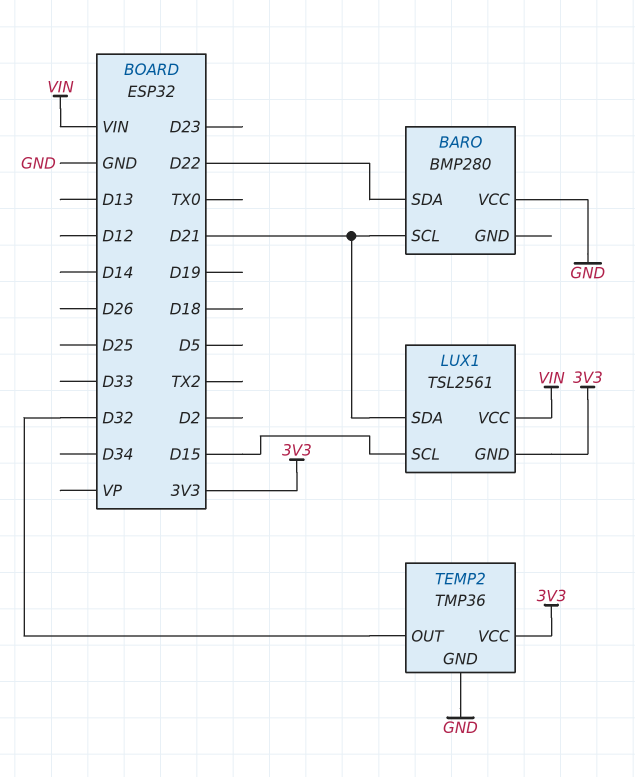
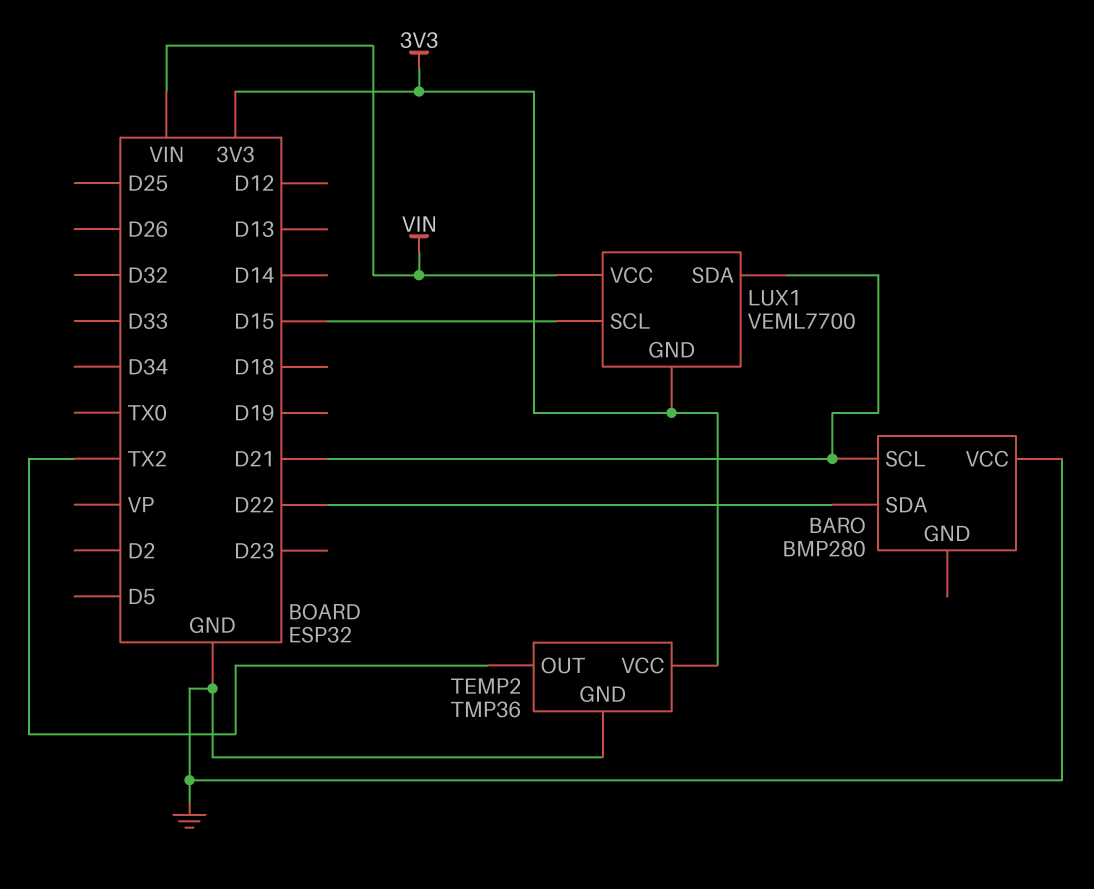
LUX1: TSL2561 -> VEML7700
TEMP2 pin OUT: D32 -> TX2

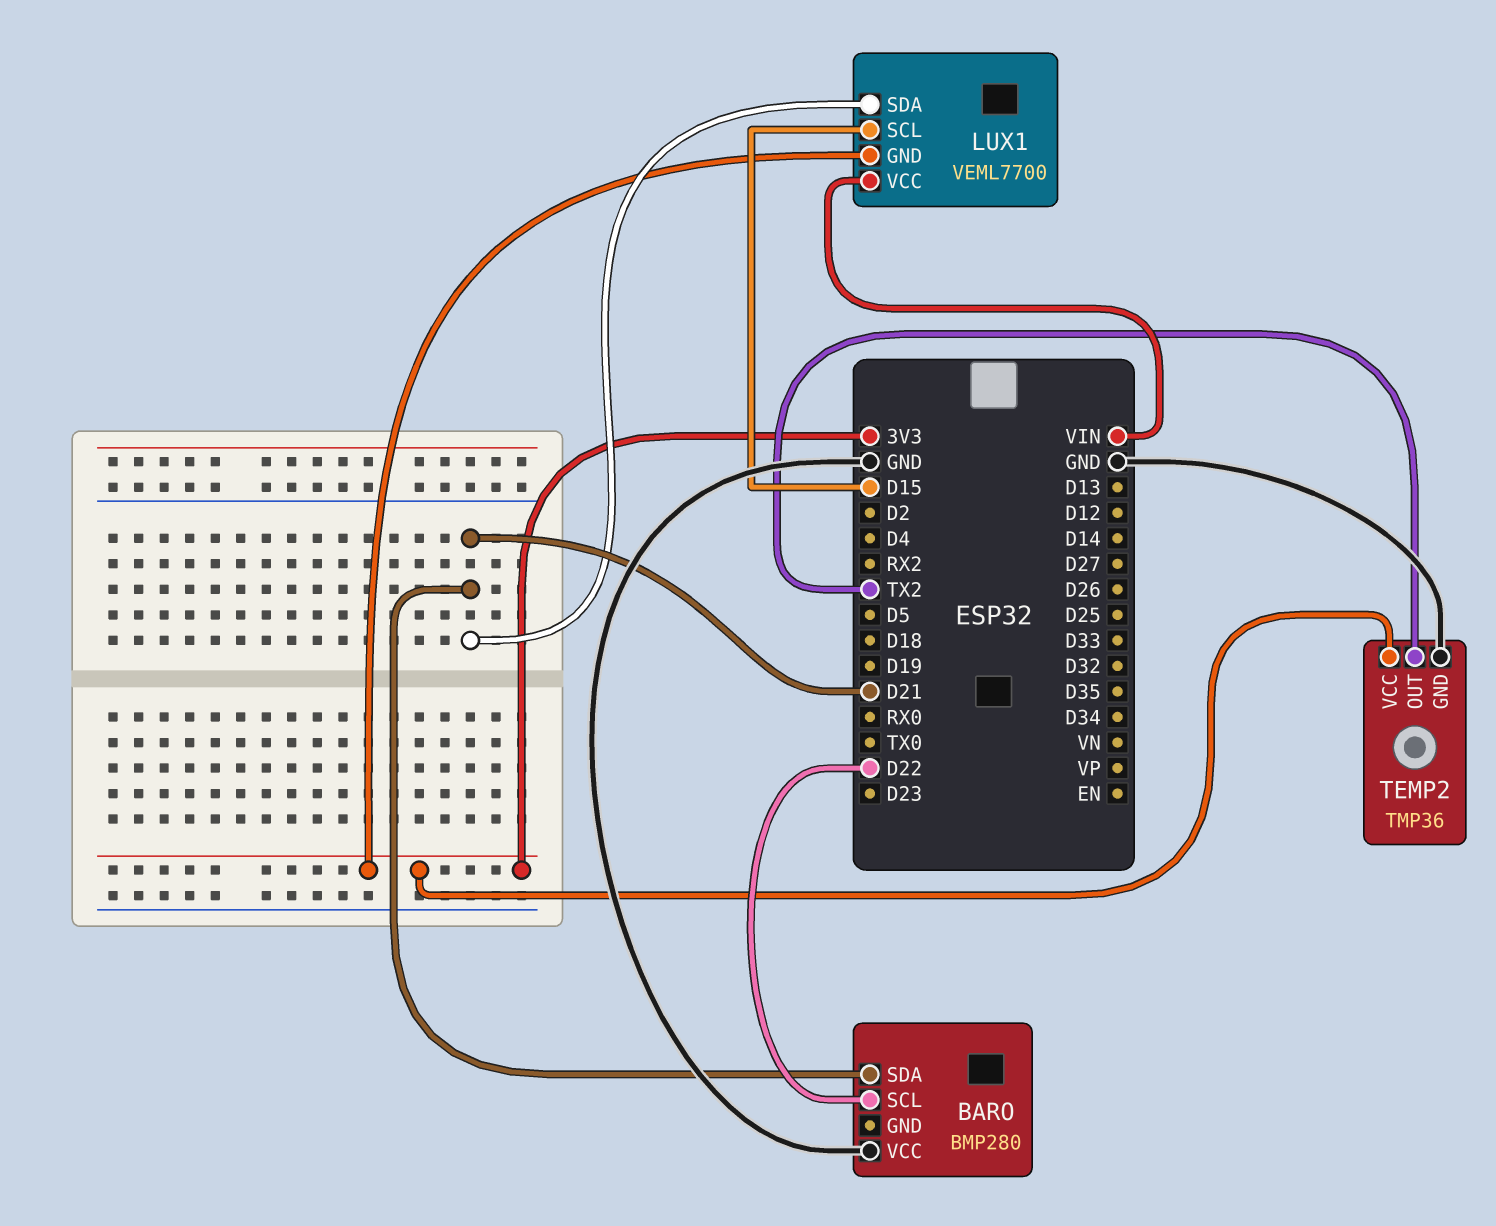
BARO pin SCL: D21 -> D22
BARO pin SDA: D22 -> D21

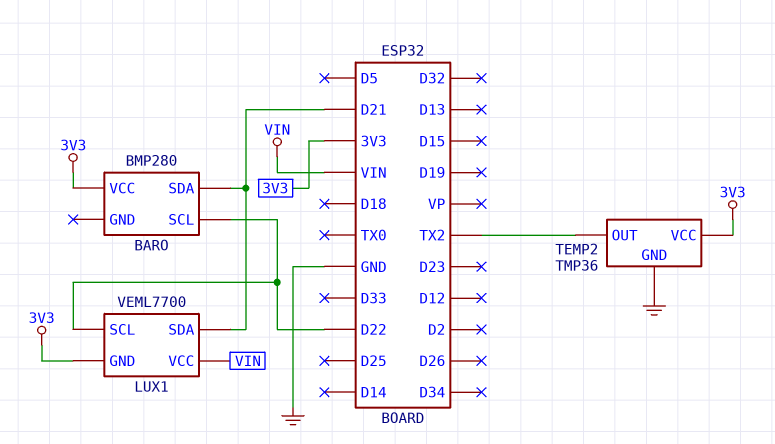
BARO pin VCC: GND -> 3V3
LUX1 pin SCL: D15 -> D22

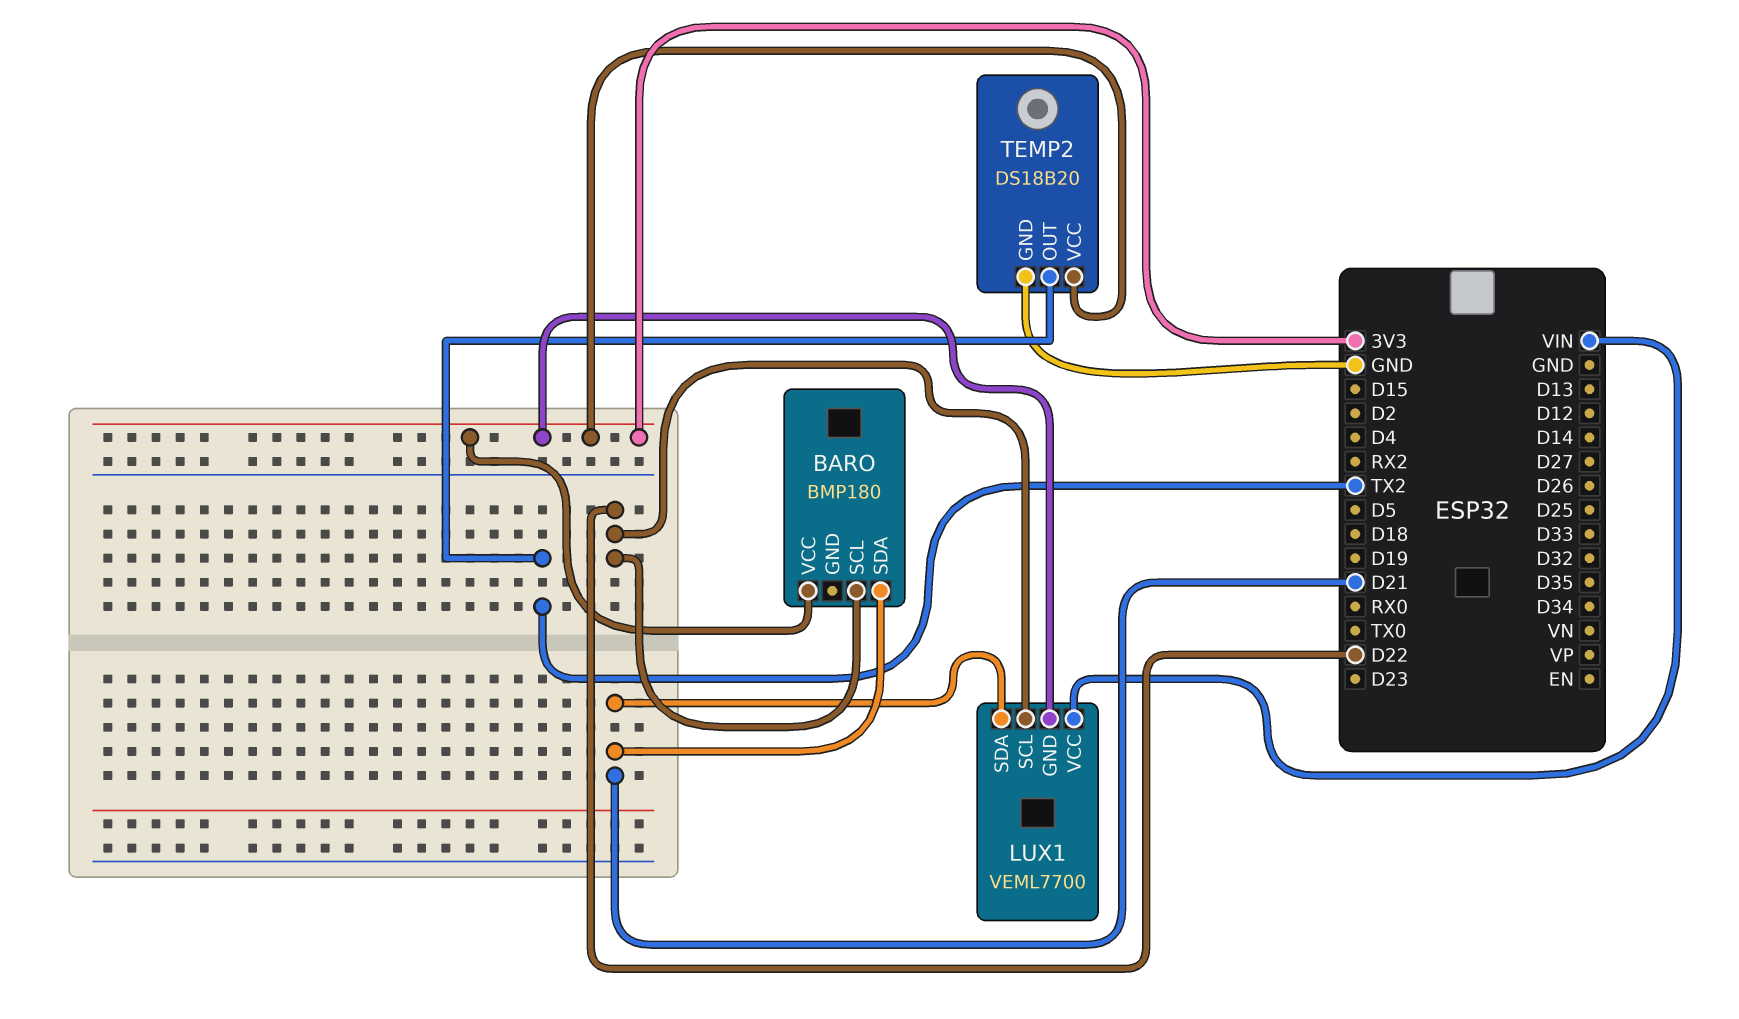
BARO: BMP280 -> BMP180
TEMP2: TMP36 -> DS18B20

